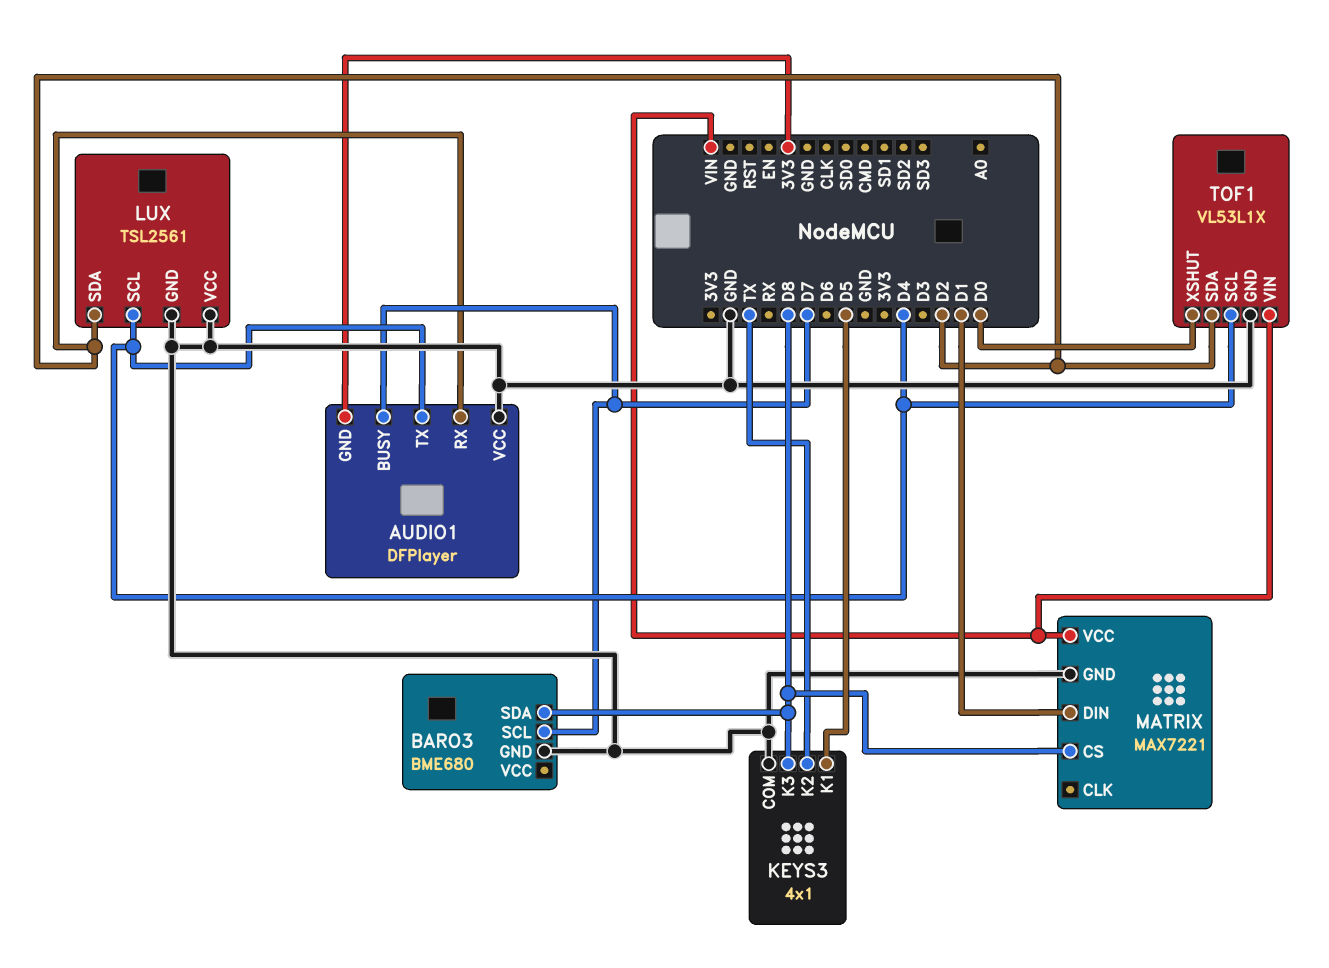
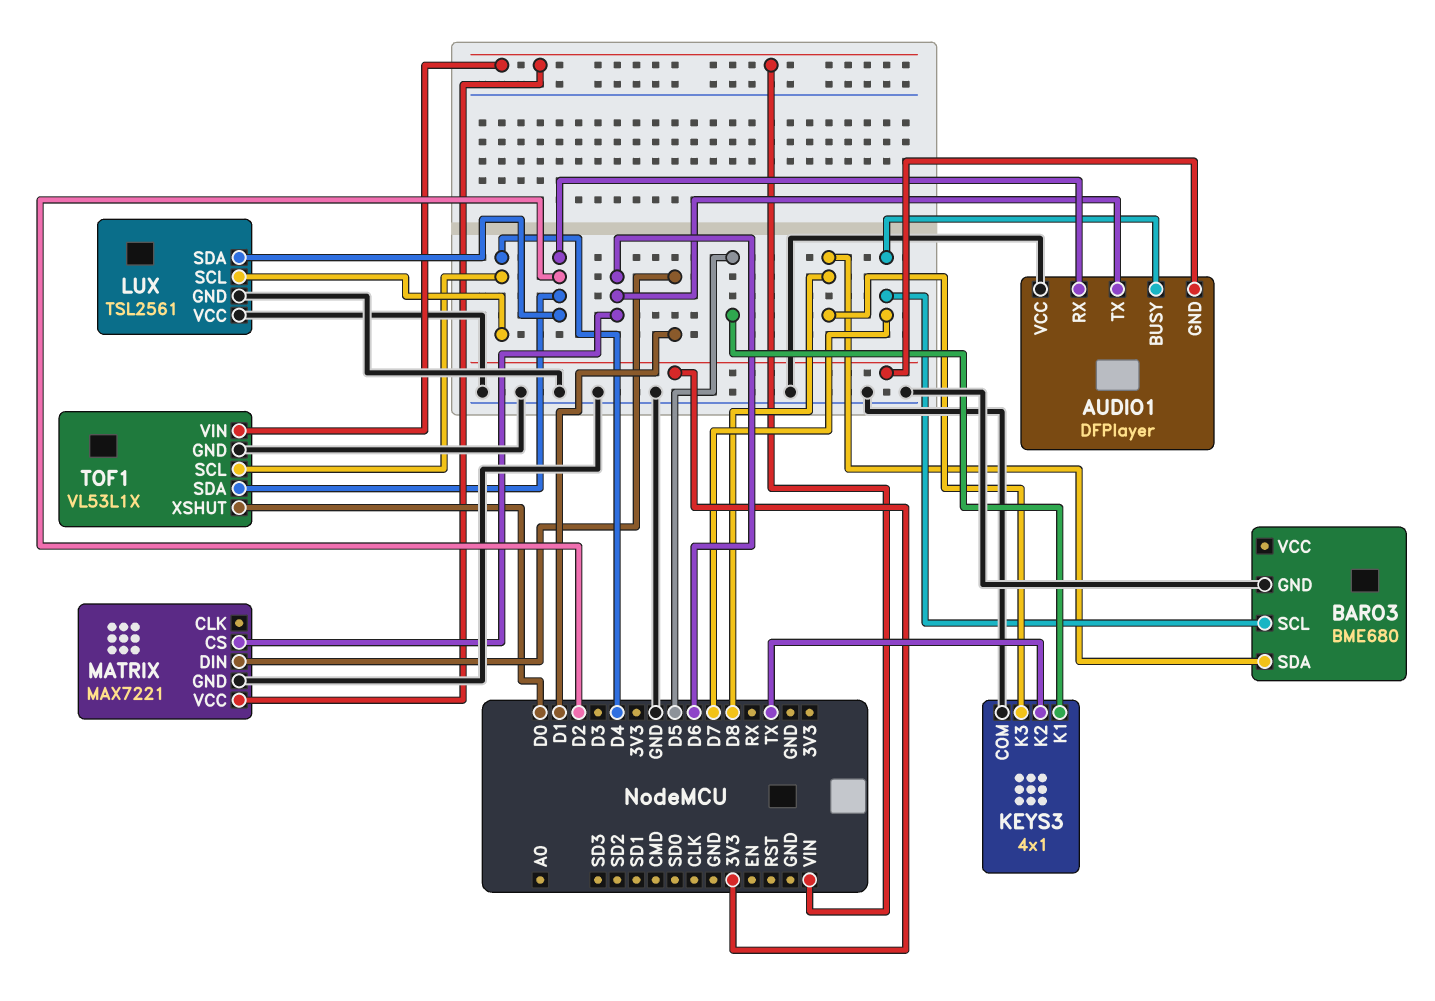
AUDIO1 pin TX: D4 -> D6
MATRIX pin CS: D8 -> D6

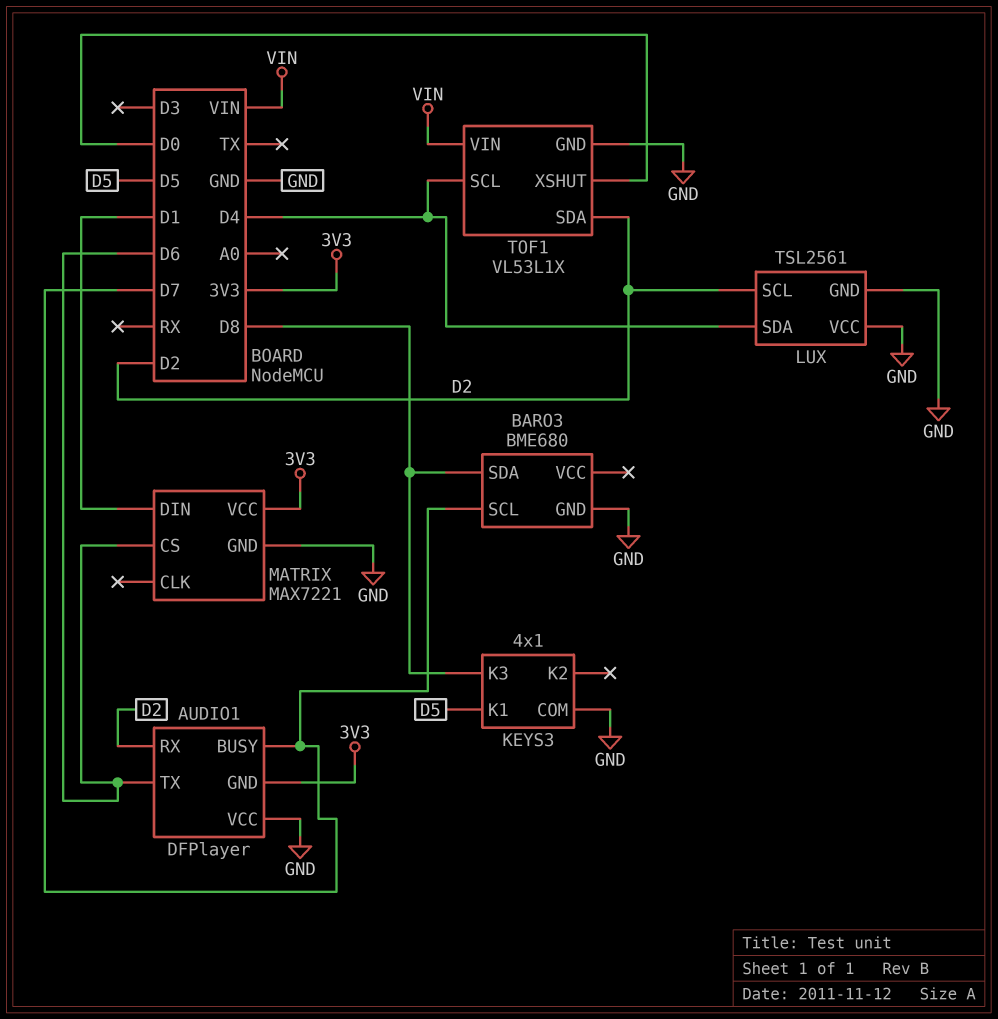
KEYS3 pin K2: TX -> none
LUX pin SCL: D4 -> D2
LUX pin SDA: D2 -> D4
MATRIX pin VCC: VIN -> 3V3

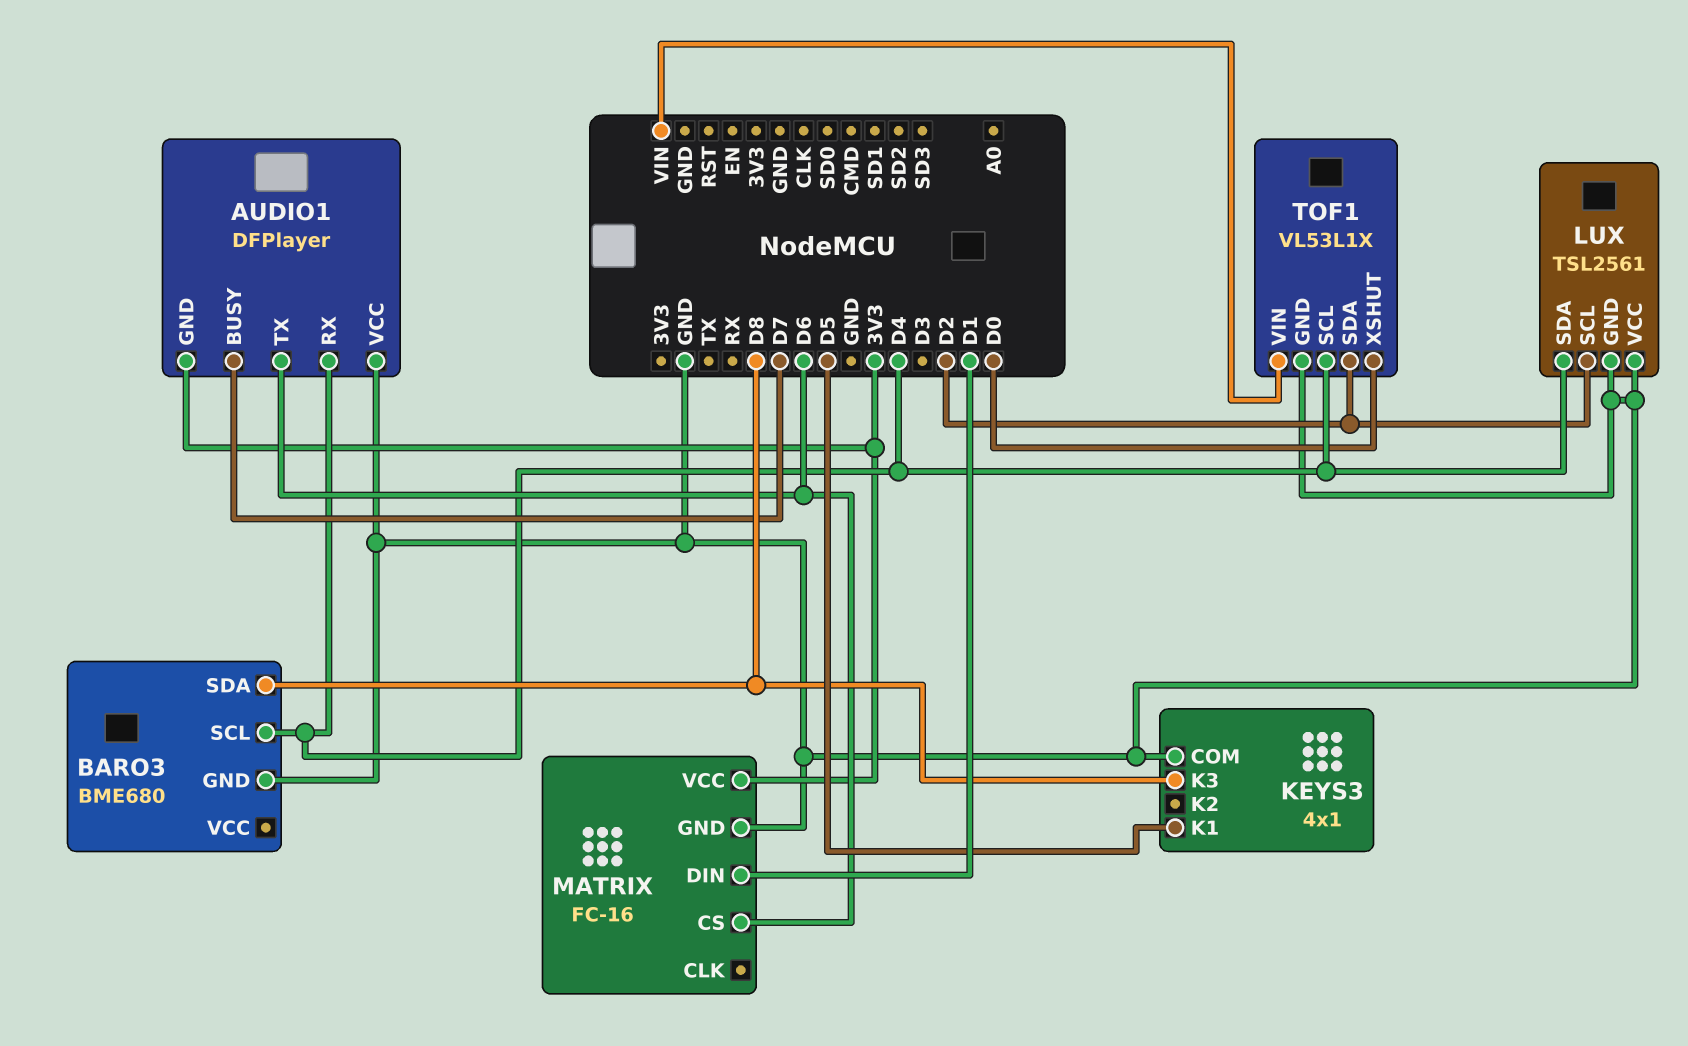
AUDIO1 pin RX: D2 -> D4
BARO3 pin SCL: D7 -> D4
MATRIX: MAX7221 -> FC-16

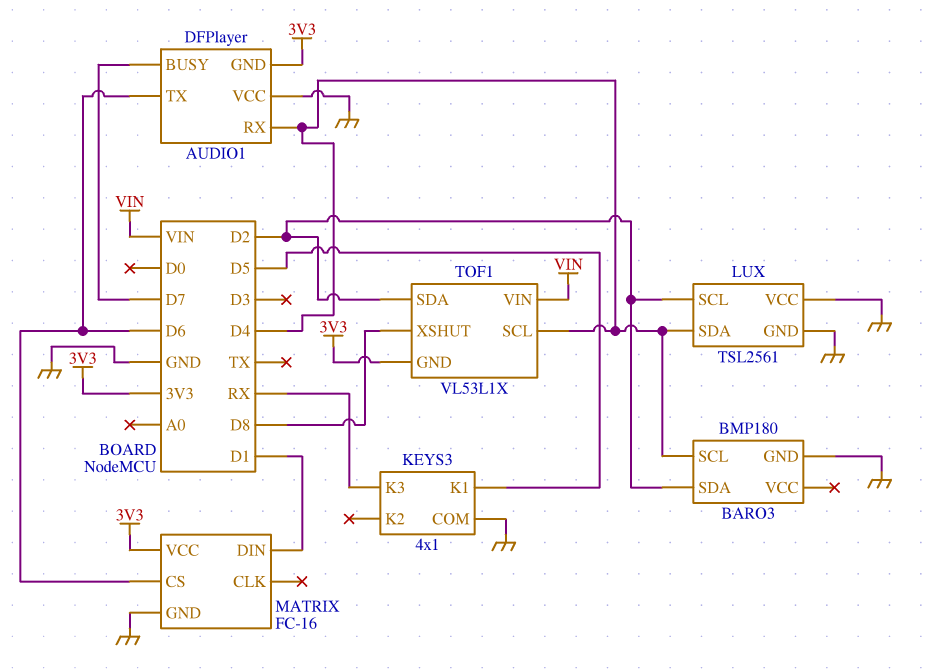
BARO3: BME680 -> BMP180
BARO3 pin SDA: D8 -> D2
KEYS3 pin K3: D8 -> RX
TOF1 pin GND: GND -> 3V3
TOF1 pin XSHUT: D0 -> D8

